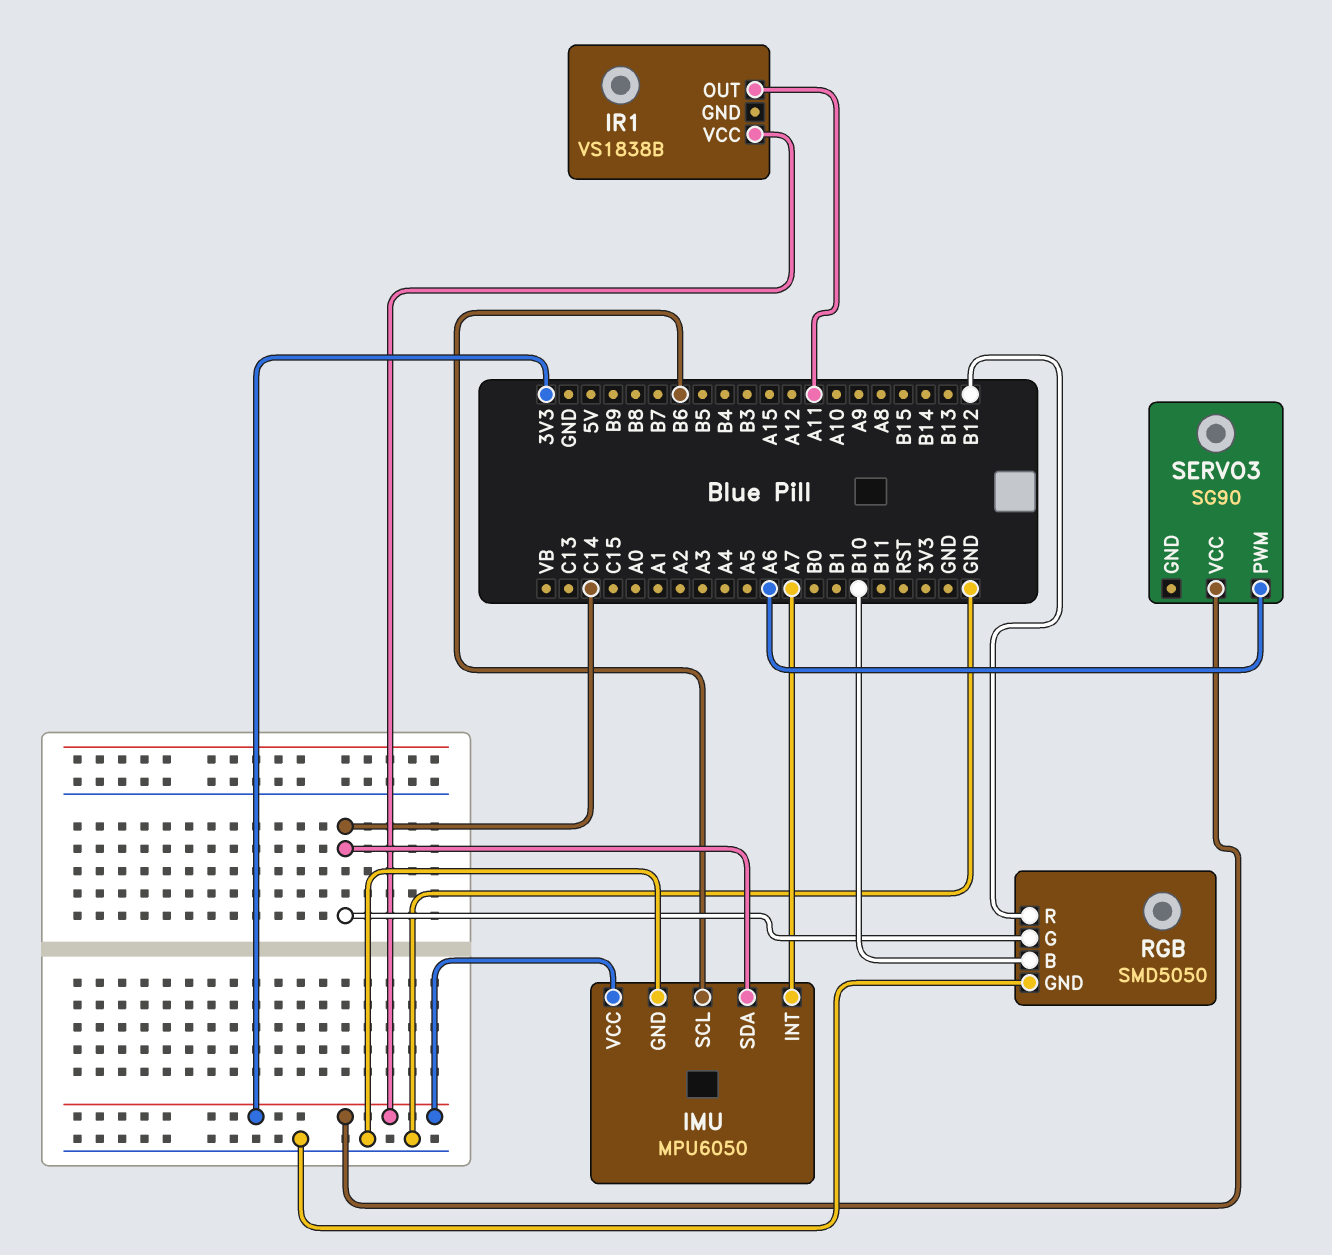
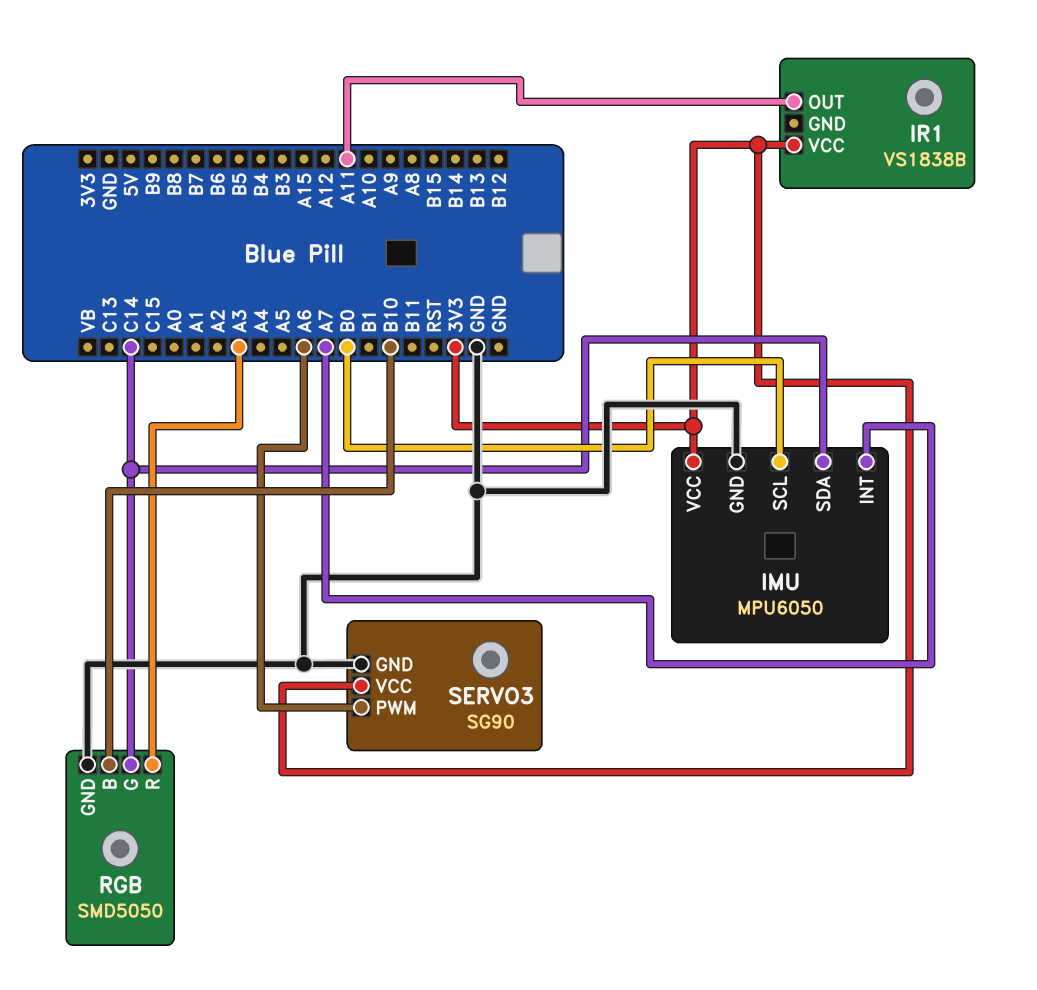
IMU pin SCL: B6 -> B0
RGB pin R: B12 -> A3
SERVO3 pin GND: none -> GND

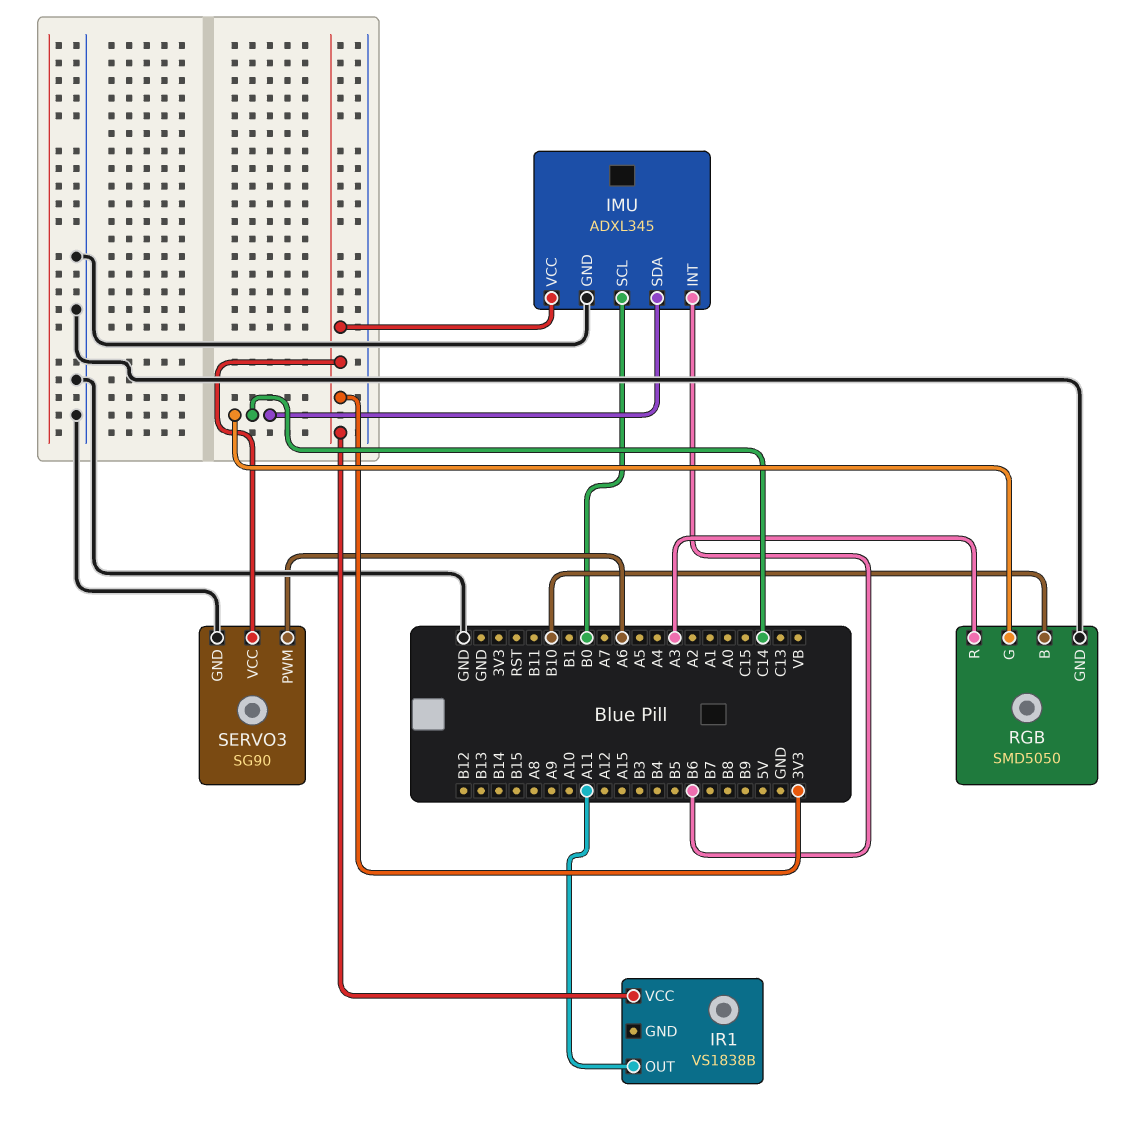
IMU: MPU6050 -> ADXL345
IMU pin INT: A7 -> B6

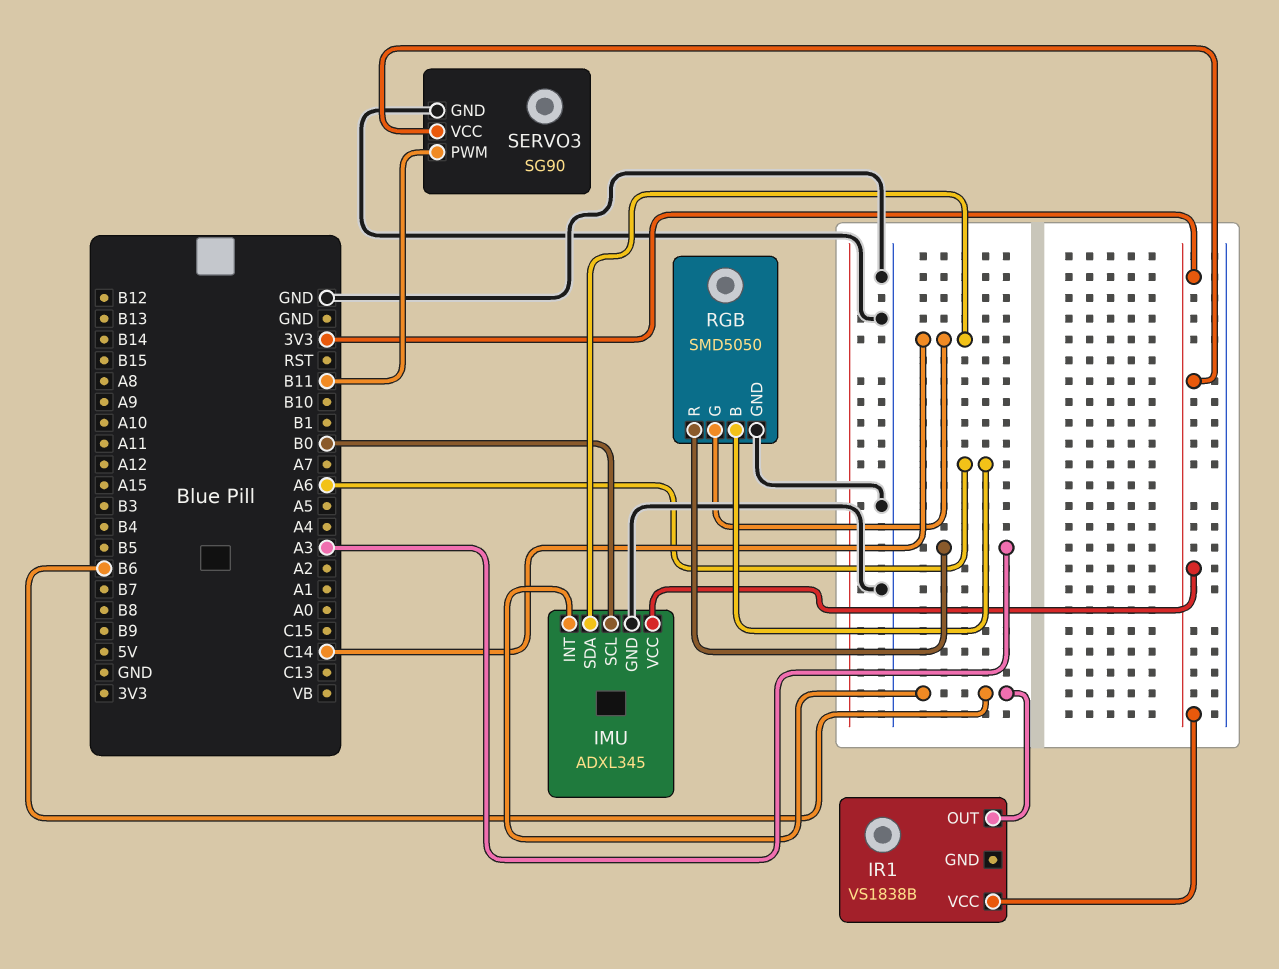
IR1 pin OUT: A11 -> B6
RGB pin B: B10 -> A6
SERVO3 pin PWM: A6 -> B11

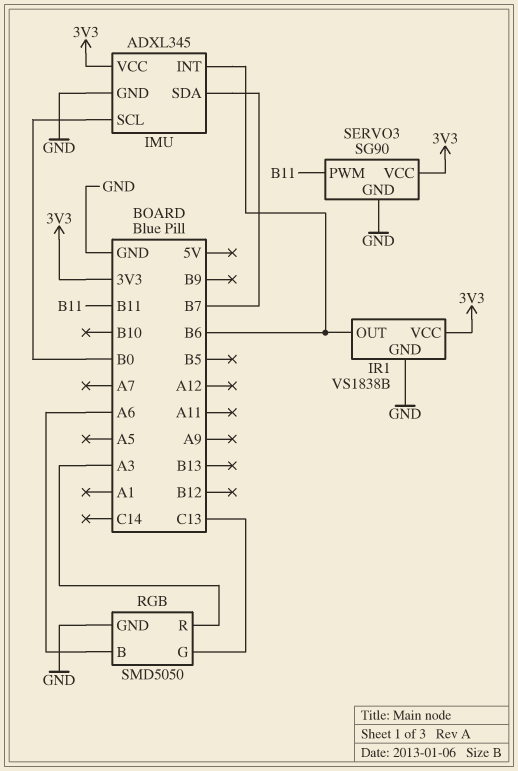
IMU pin SDA: C14 -> B7
IR1 pin GND: none -> GND
RGB pin G: C14 -> C13

